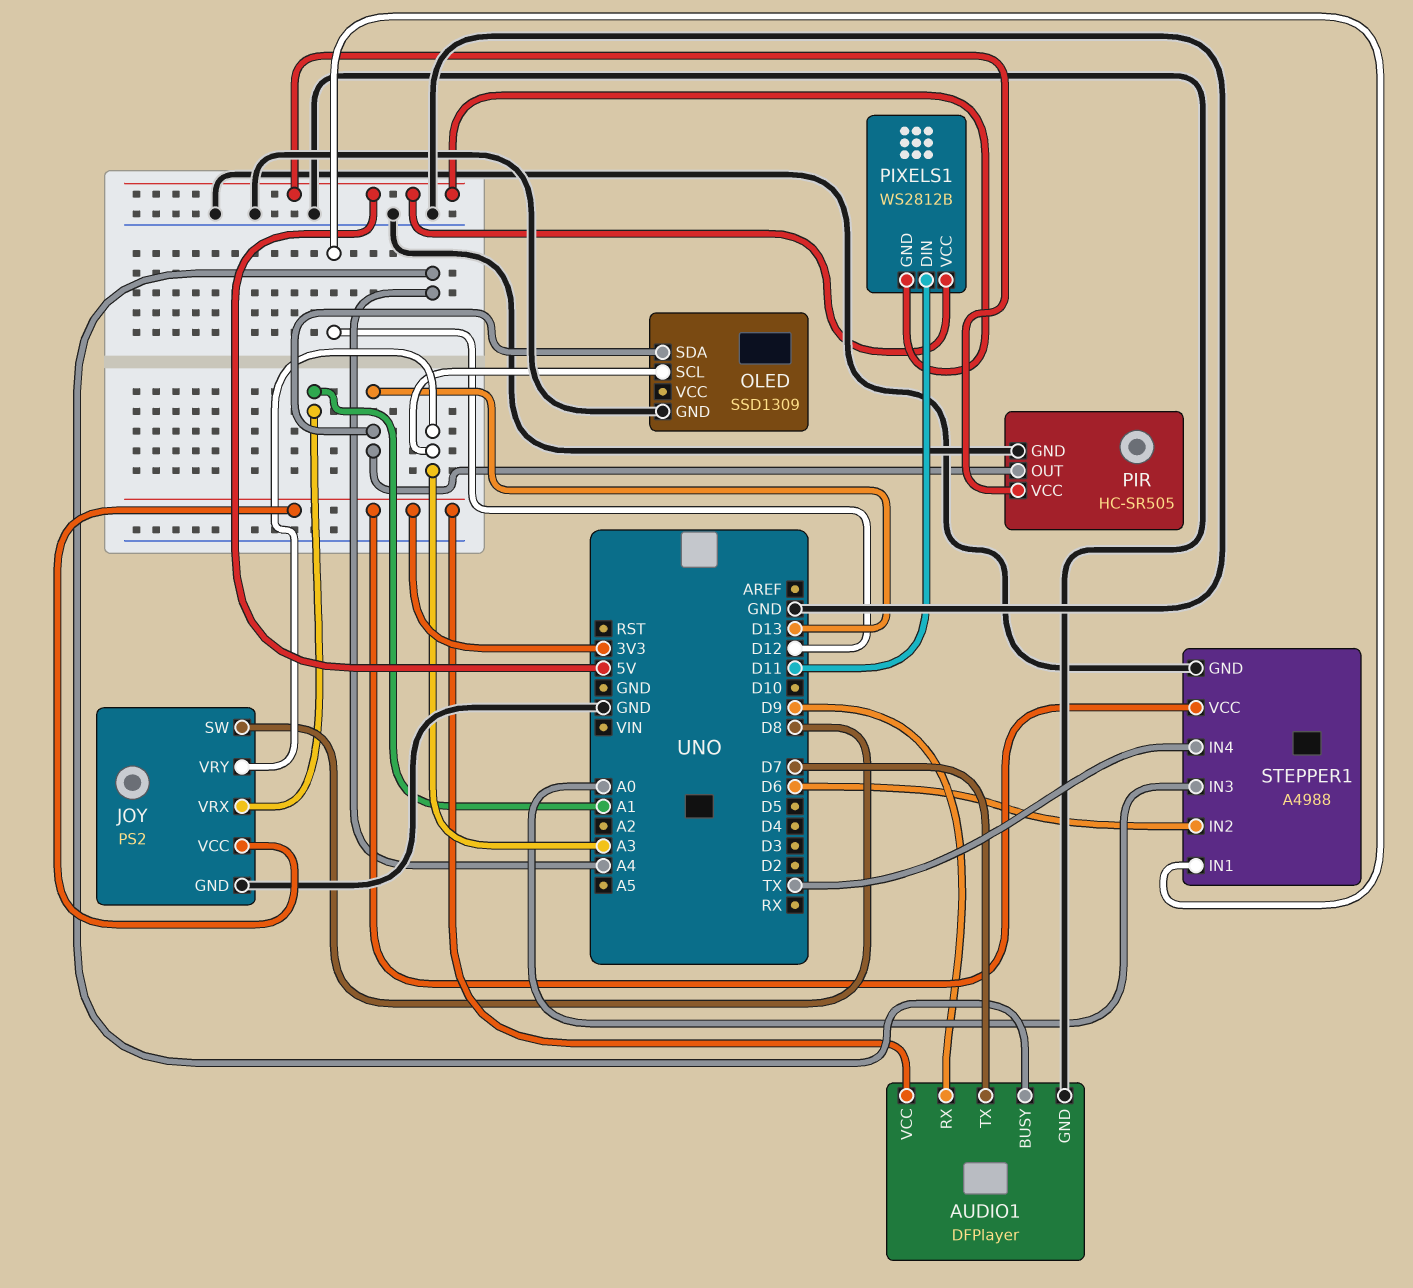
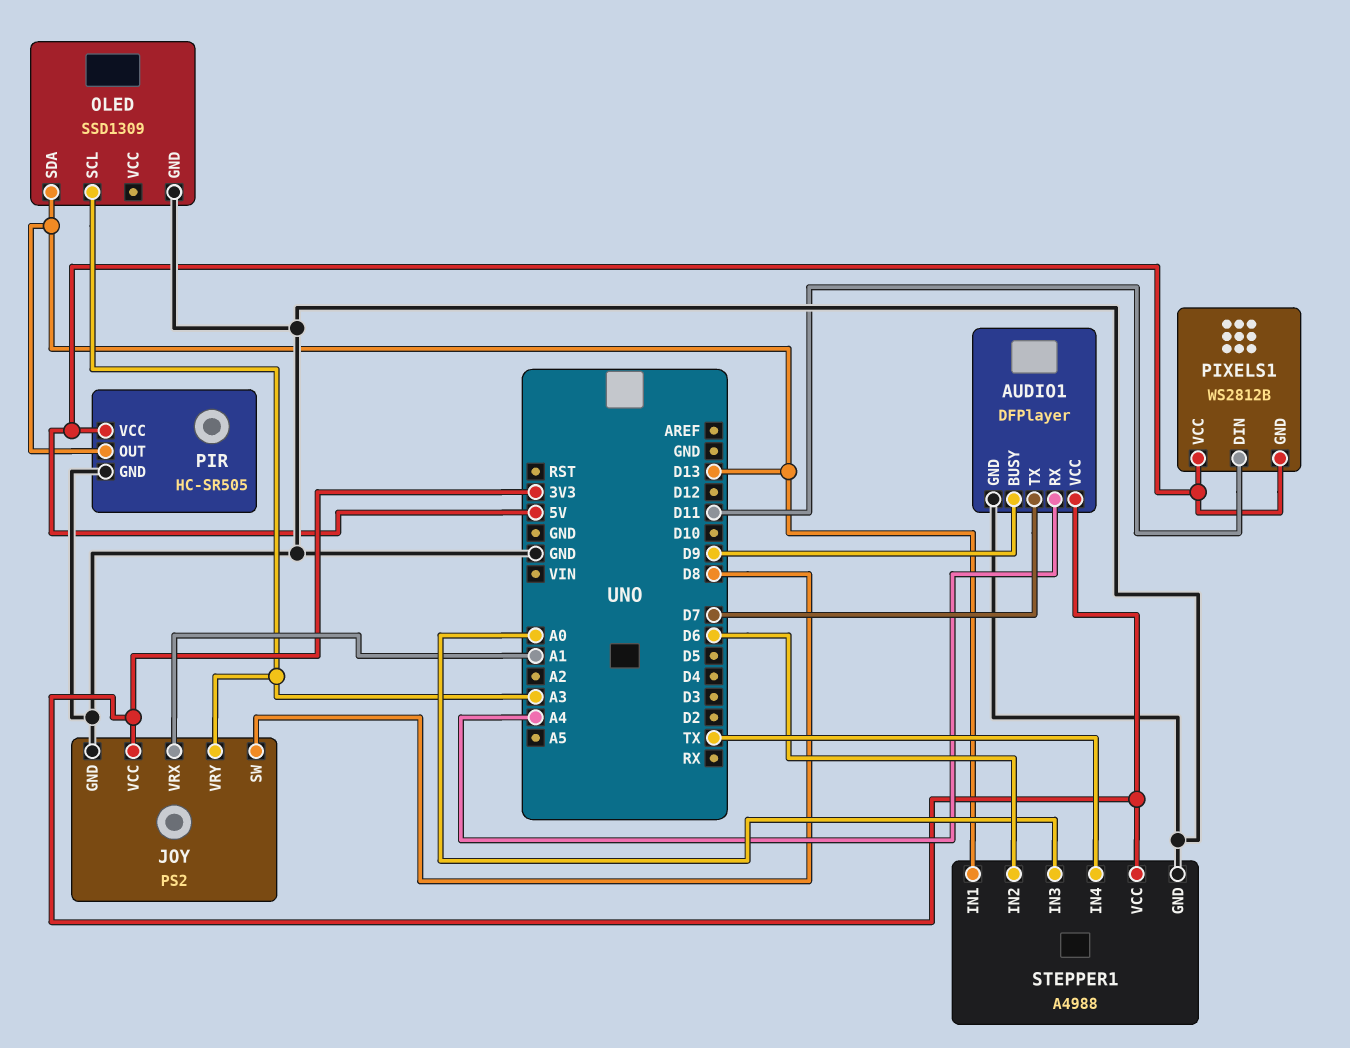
AUDIO1 pin BUSY: A4 -> D9
AUDIO1 pin RX: D9 -> A4
STEPPER1 pin IN1: D12 -> D13

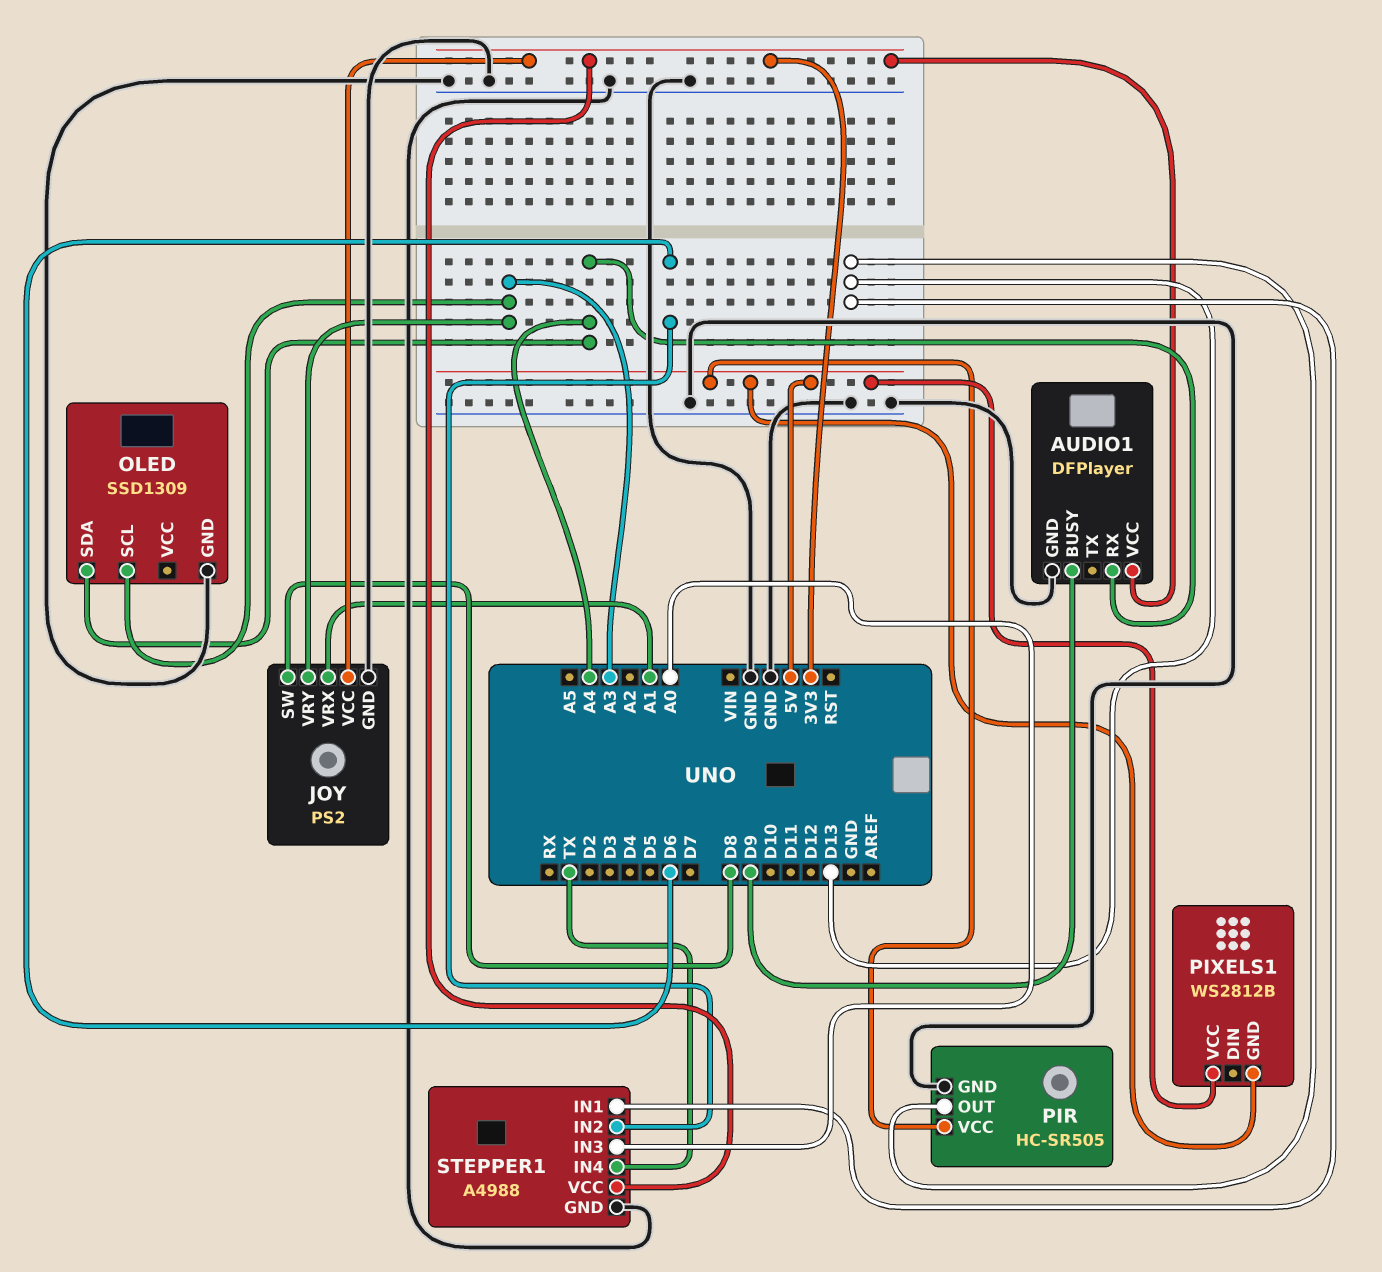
AUDIO1 pin TX: D7 -> none
OLED pin SDA: D13 -> A4
PIXELS1 pin DIN: D11 -> none

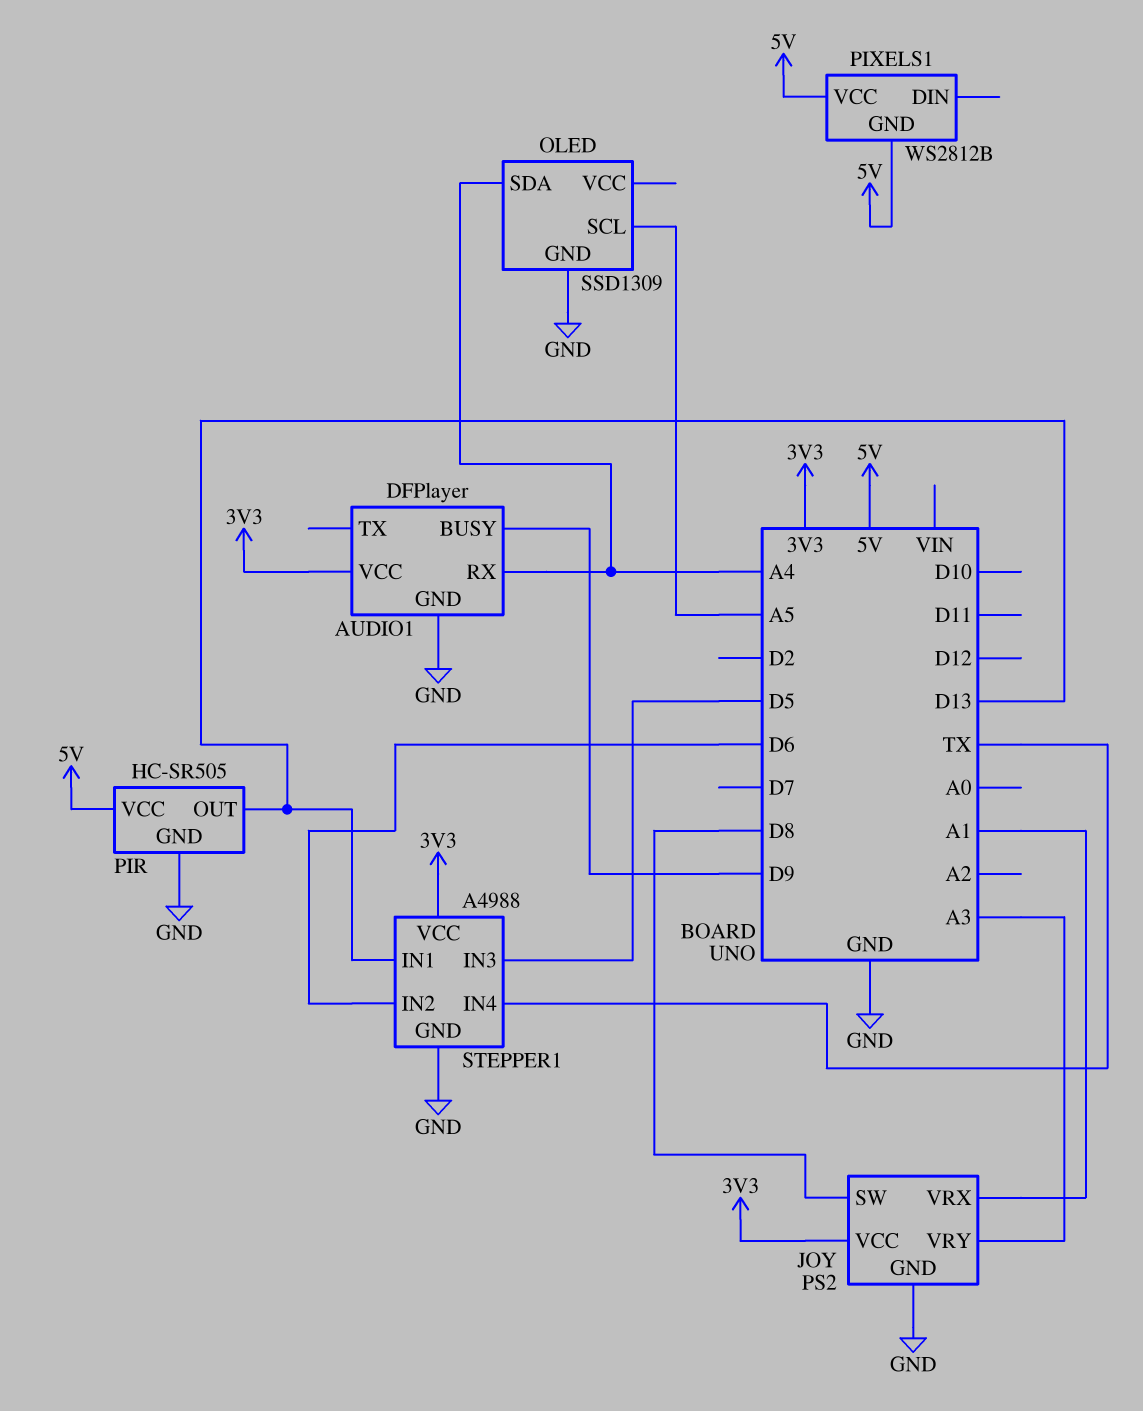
OLED pin SCL: A3 -> A5
STEPPER1 pin IN3: A0 -> D5

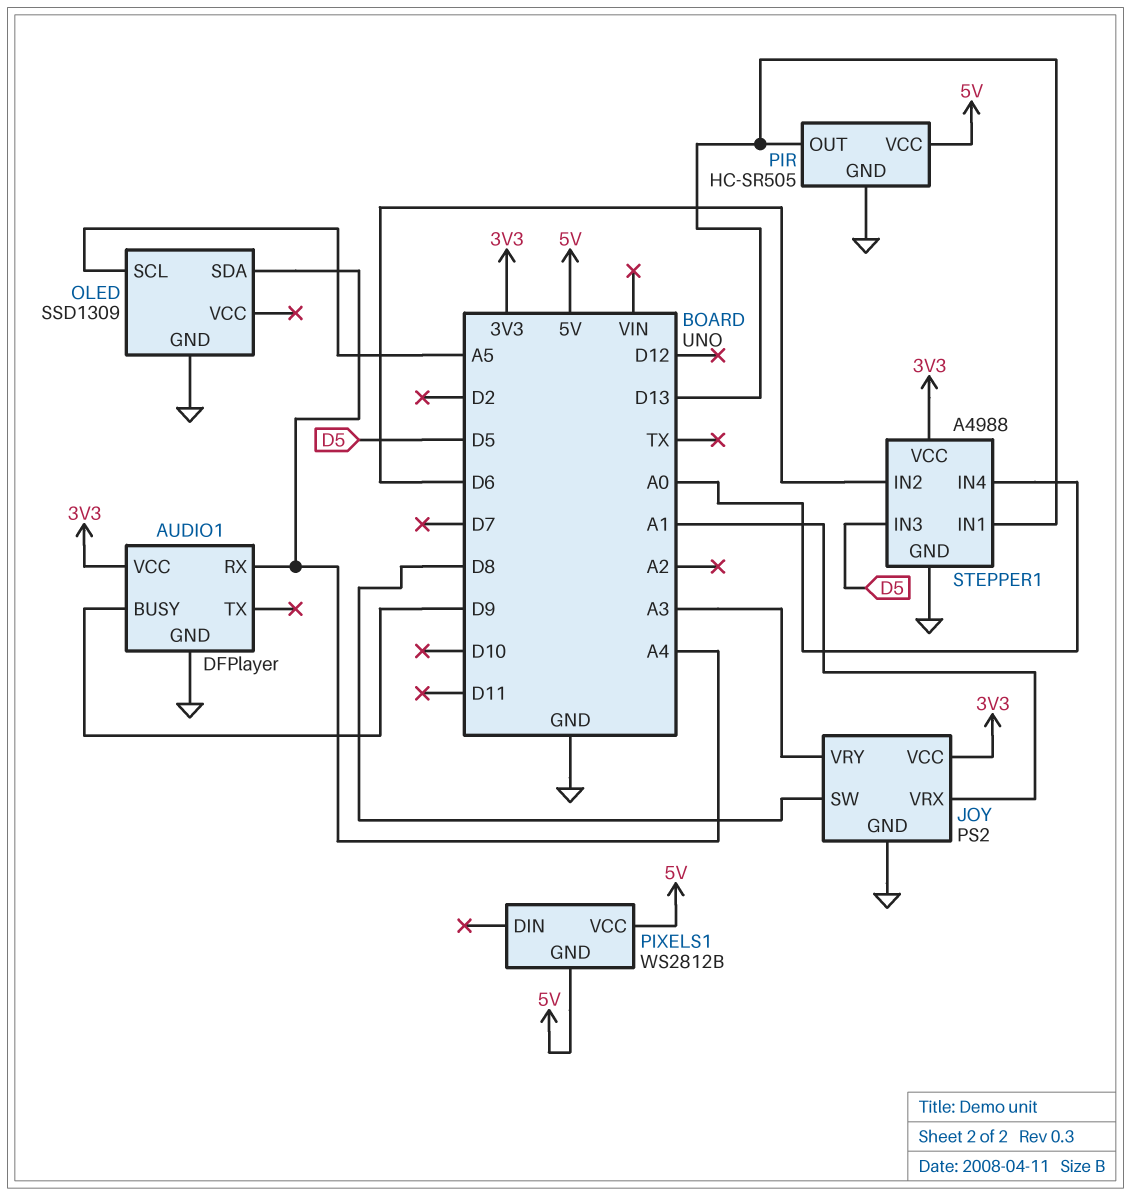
STEPPER1 pin IN4: TX -> A0

